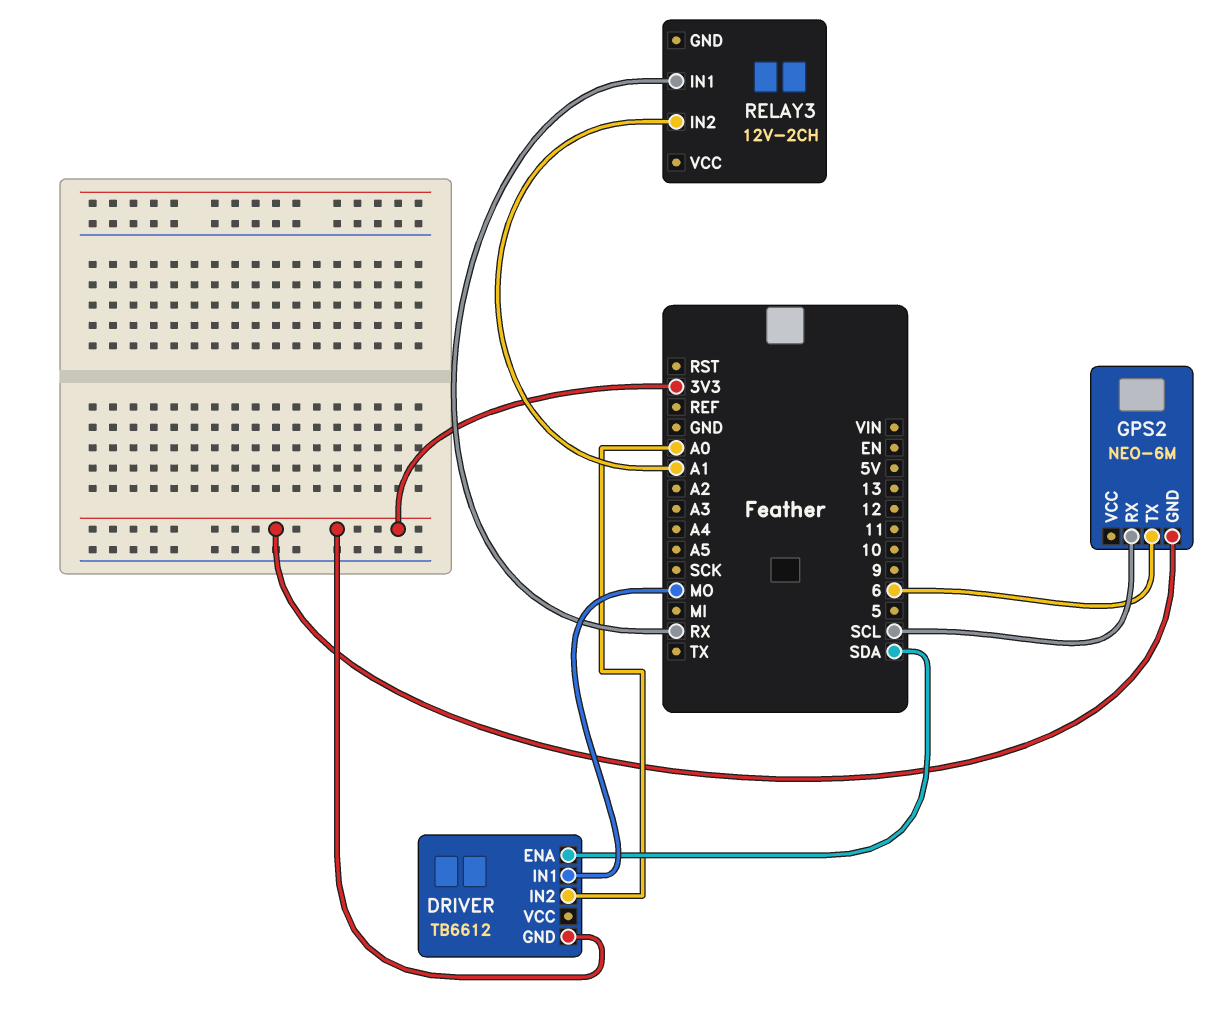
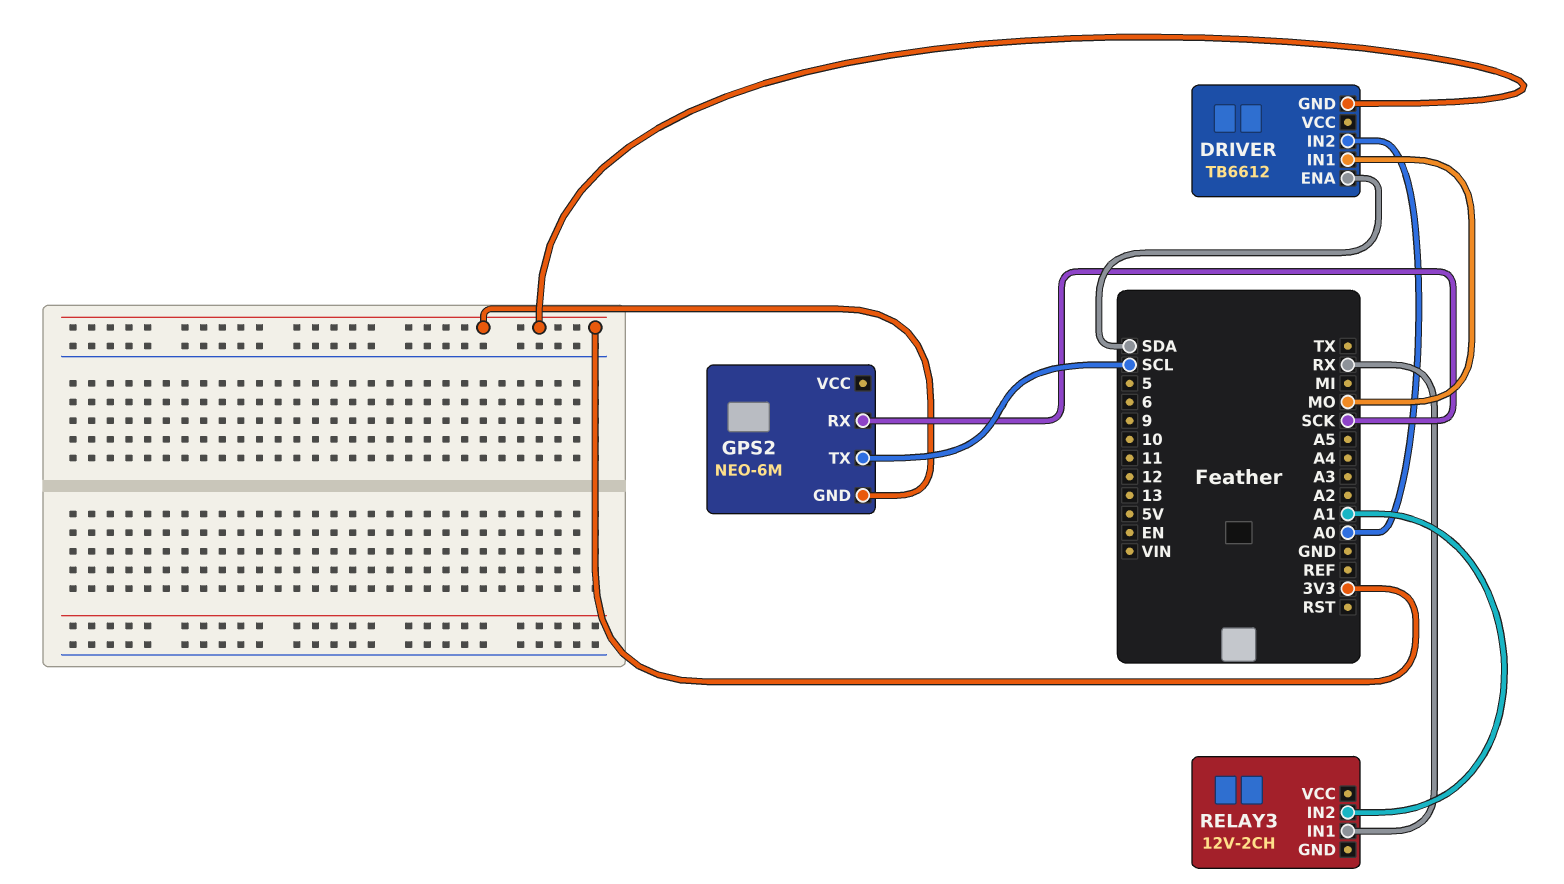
GPS2 pin RX: SCL -> SCK
GPS2 pin TX: 6 -> SCL

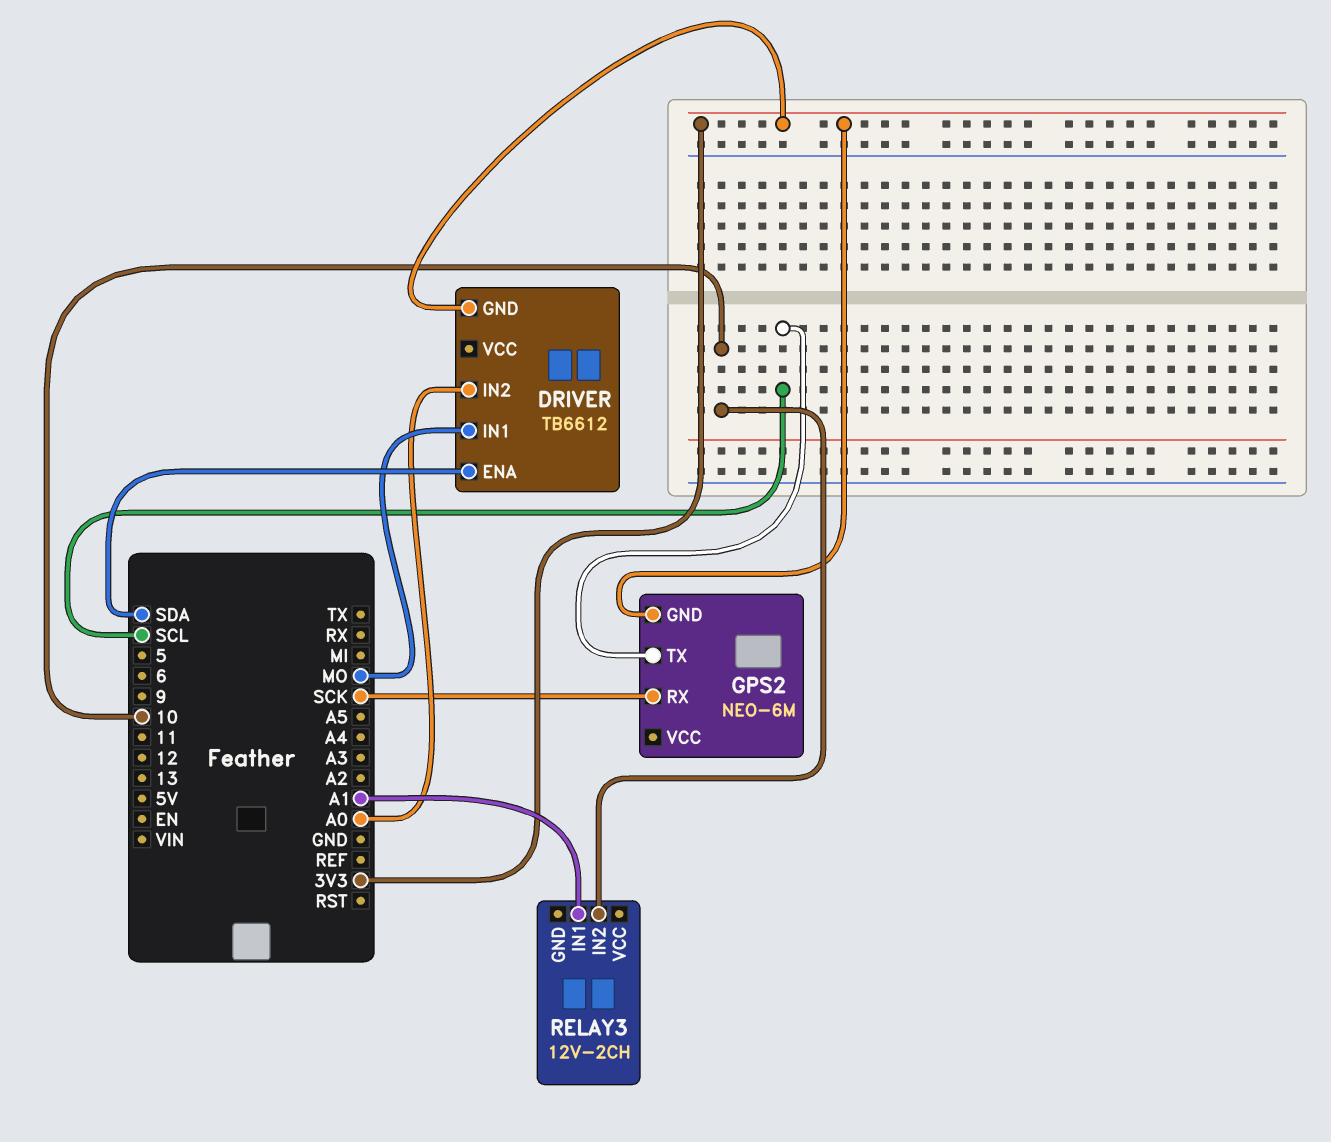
RELAY3 pin IN1: RX -> A1
RELAY3 pin IN2: A1 -> 10

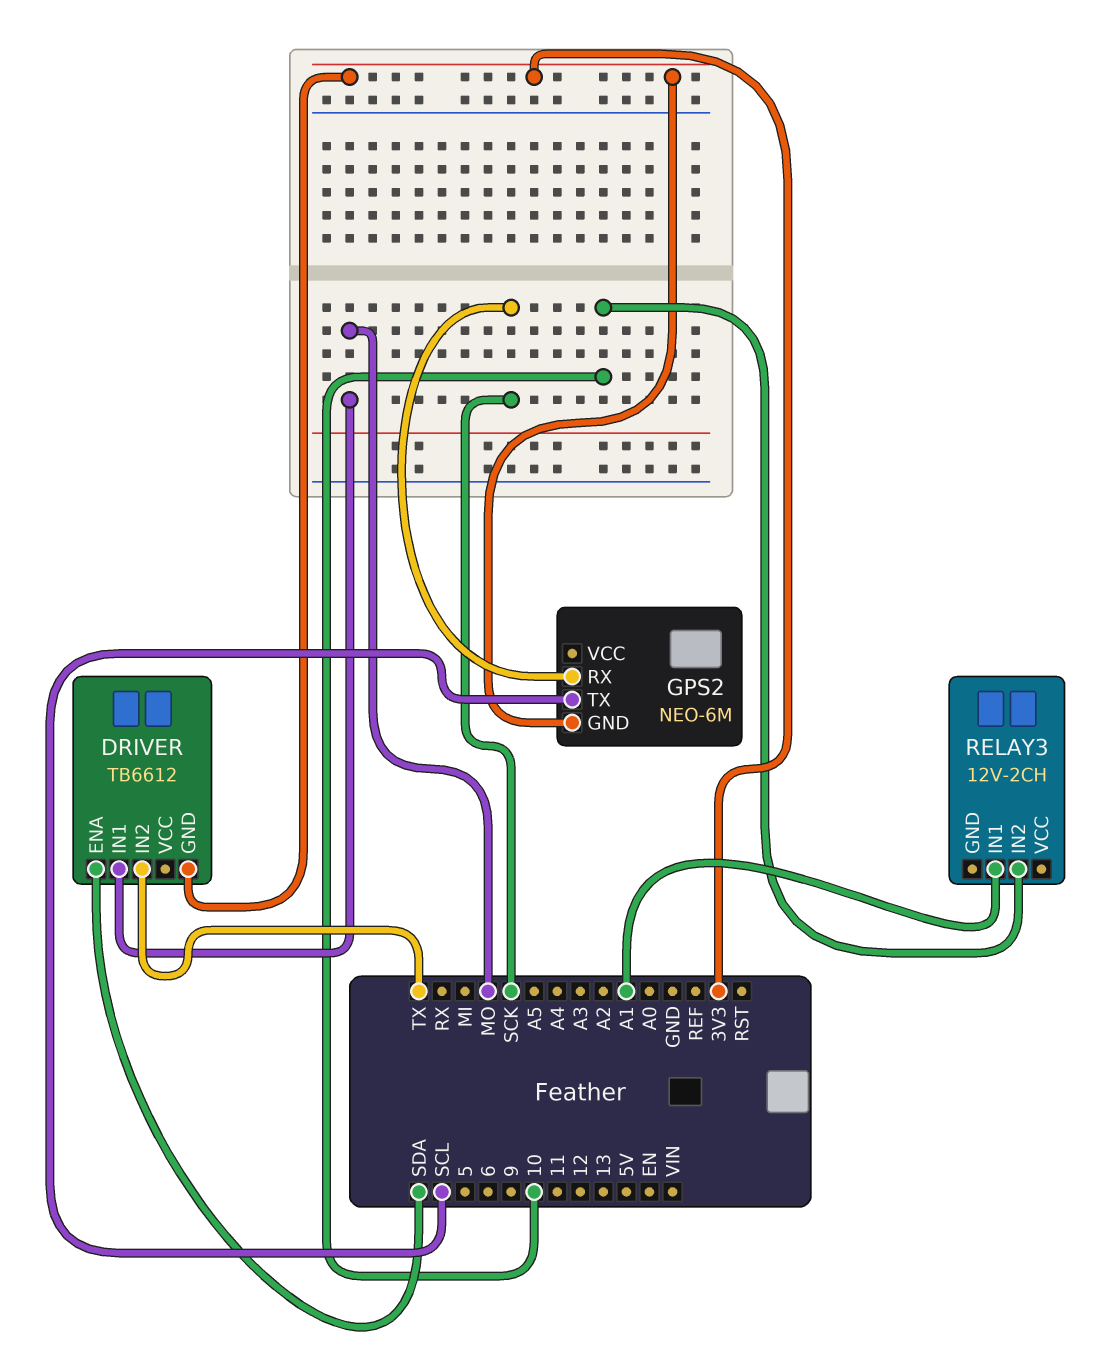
DRIVER pin IN2: A0 -> TX

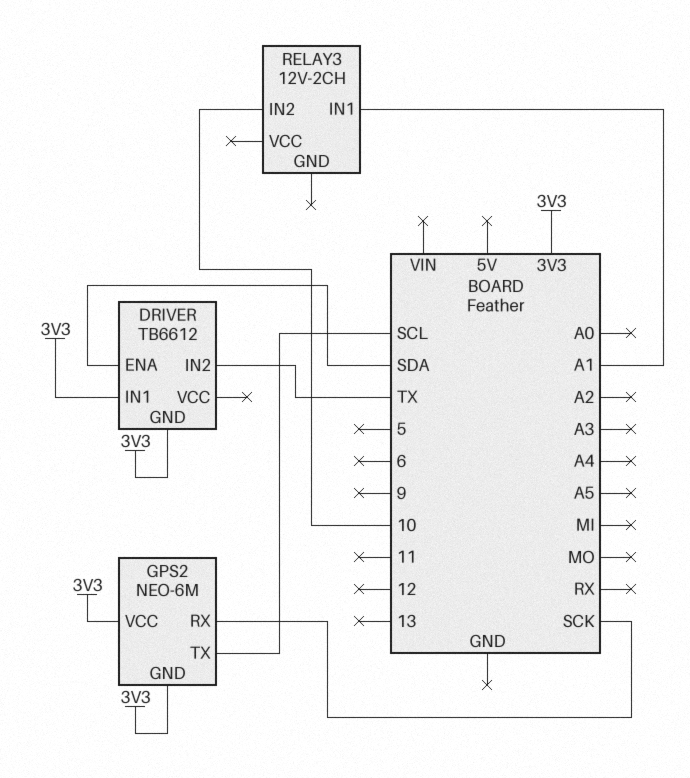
DRIVER pin IN1: MO -> 3V3
GPS2 pin VCC: none -> 3V3

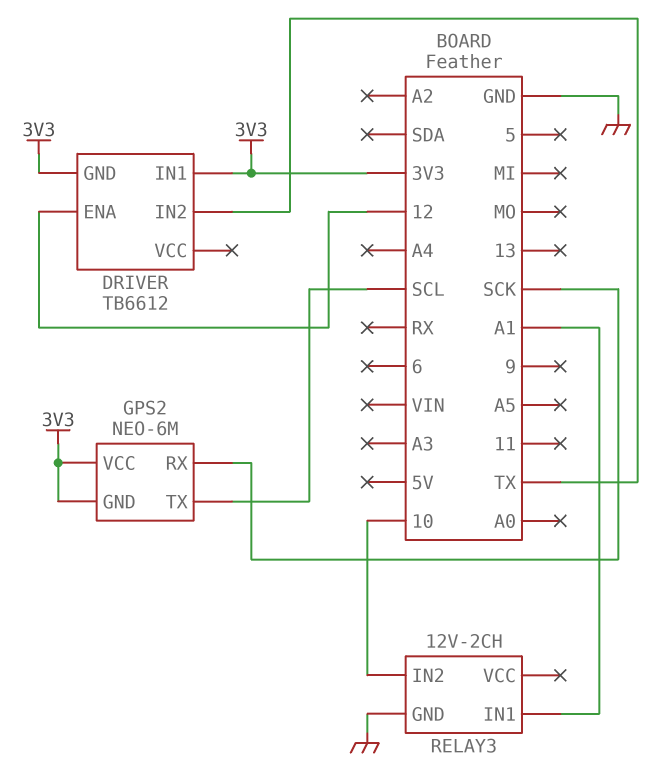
DRIVER pin ENA: SDA -> 12
RELAY3 pin GND: none -> GND

